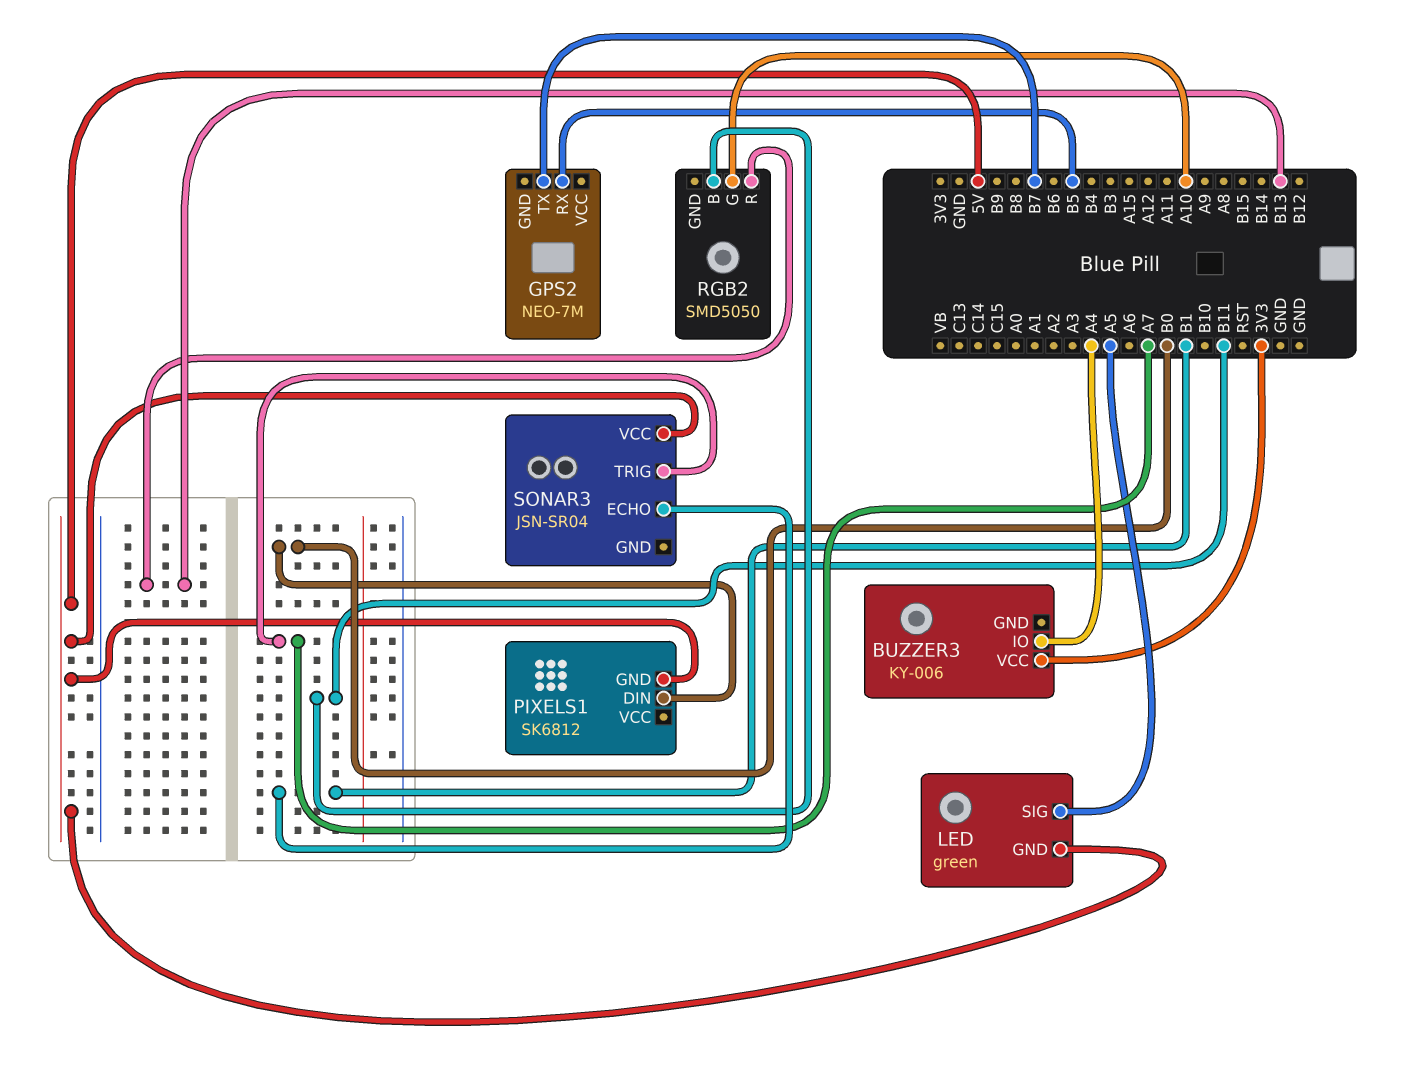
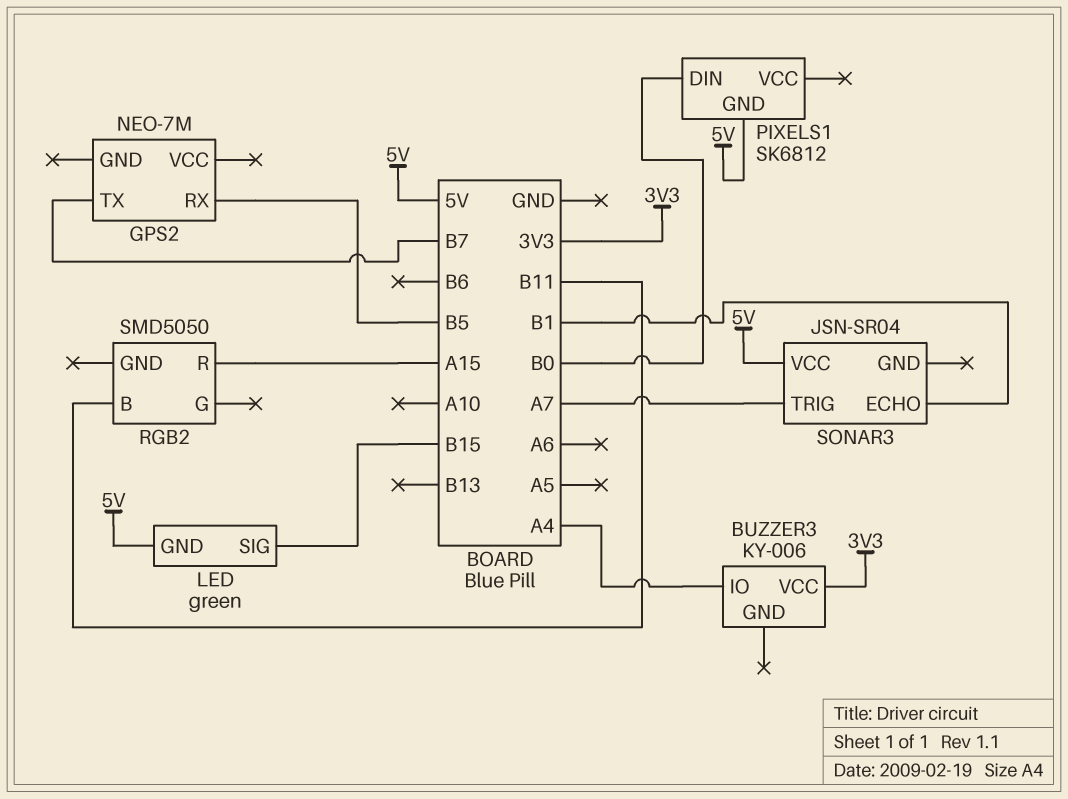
LED pin SIG: A5 -> B15
RGB2 pin G: A10 -> none
RGB2 pin R: B13 -> A15

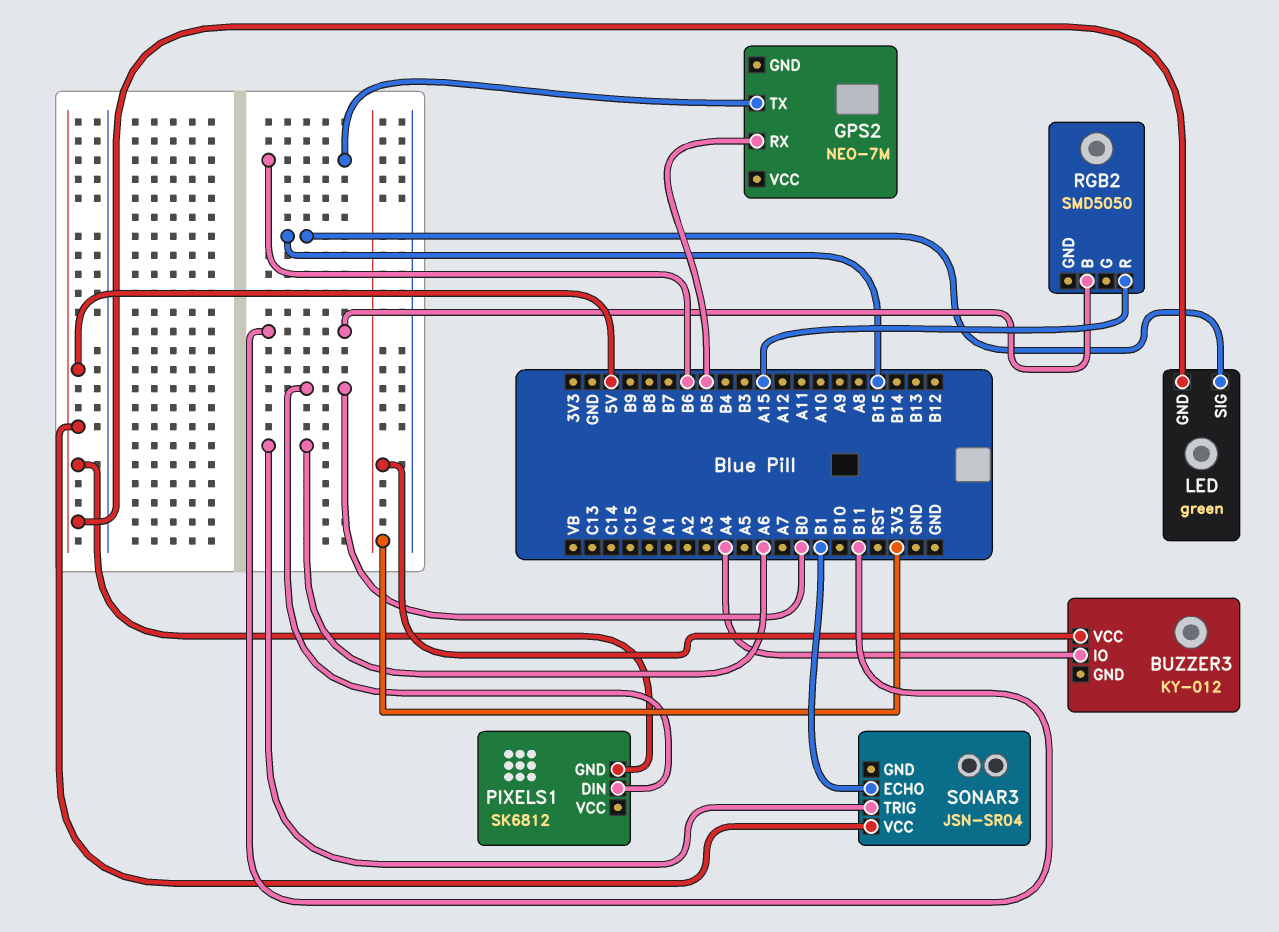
BUZZER3: KY-006 -> KY-012
GPS2 pin TX: B7 -> B6
SONAR3 pin TRIG: A7 -> A6

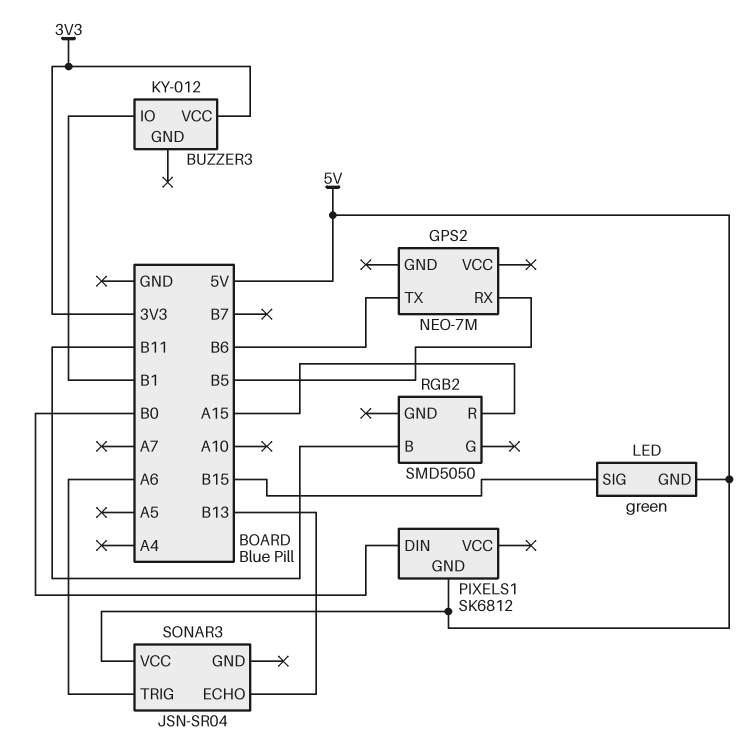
BUZZER3 pin IO: A4 -> B1
SONAR3 pin ECHO: B1 -> B13

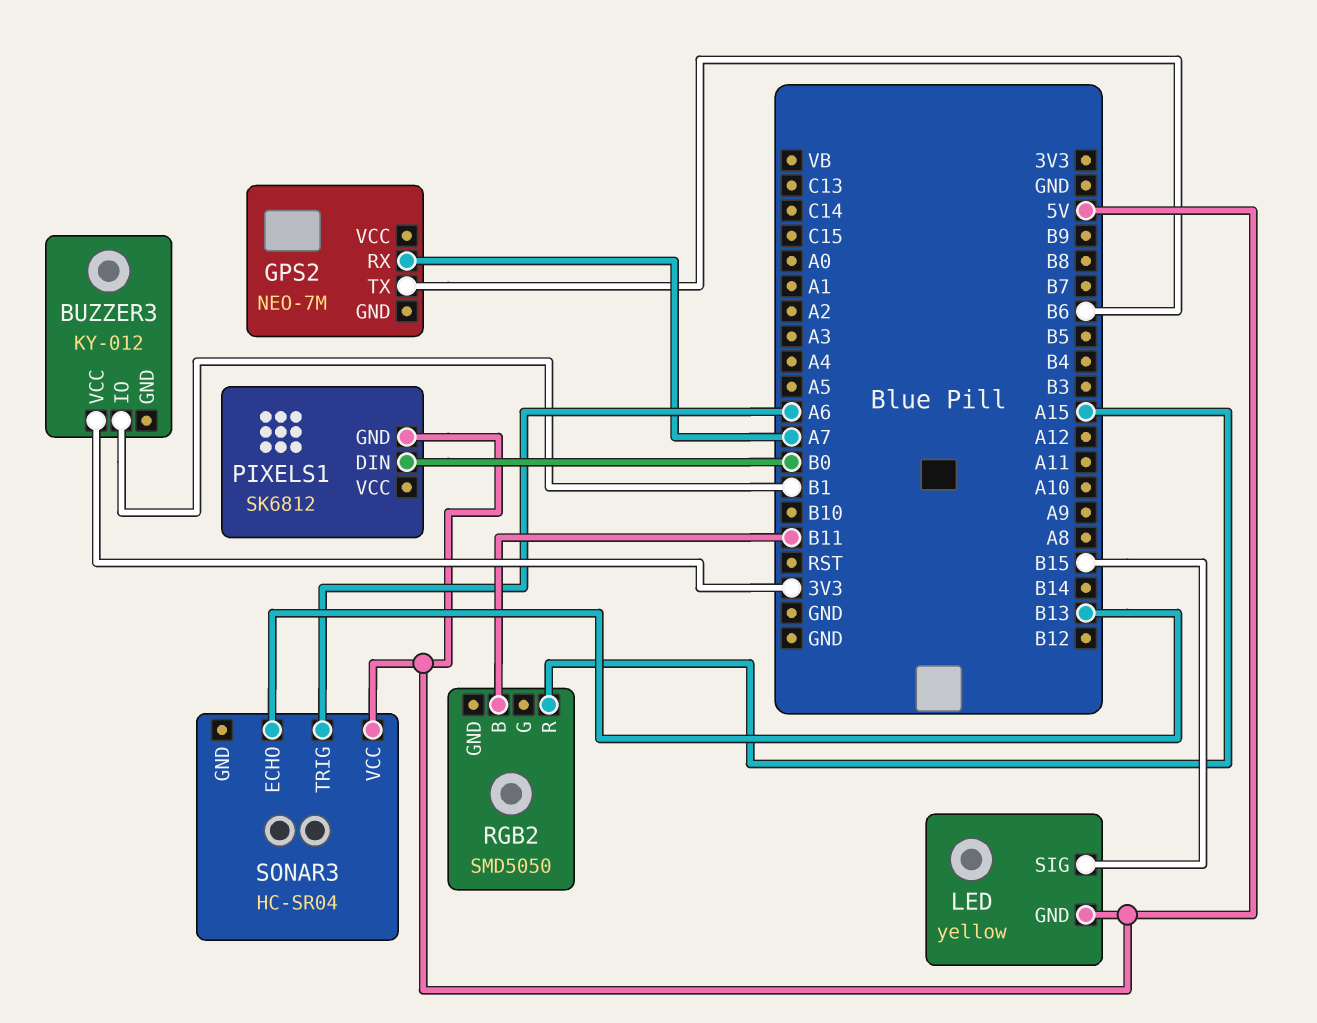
GPS2 pin RX: B5 -> A7
LED: green -> yellow
SONAR3: JSN-SR04 -> HC-SR04

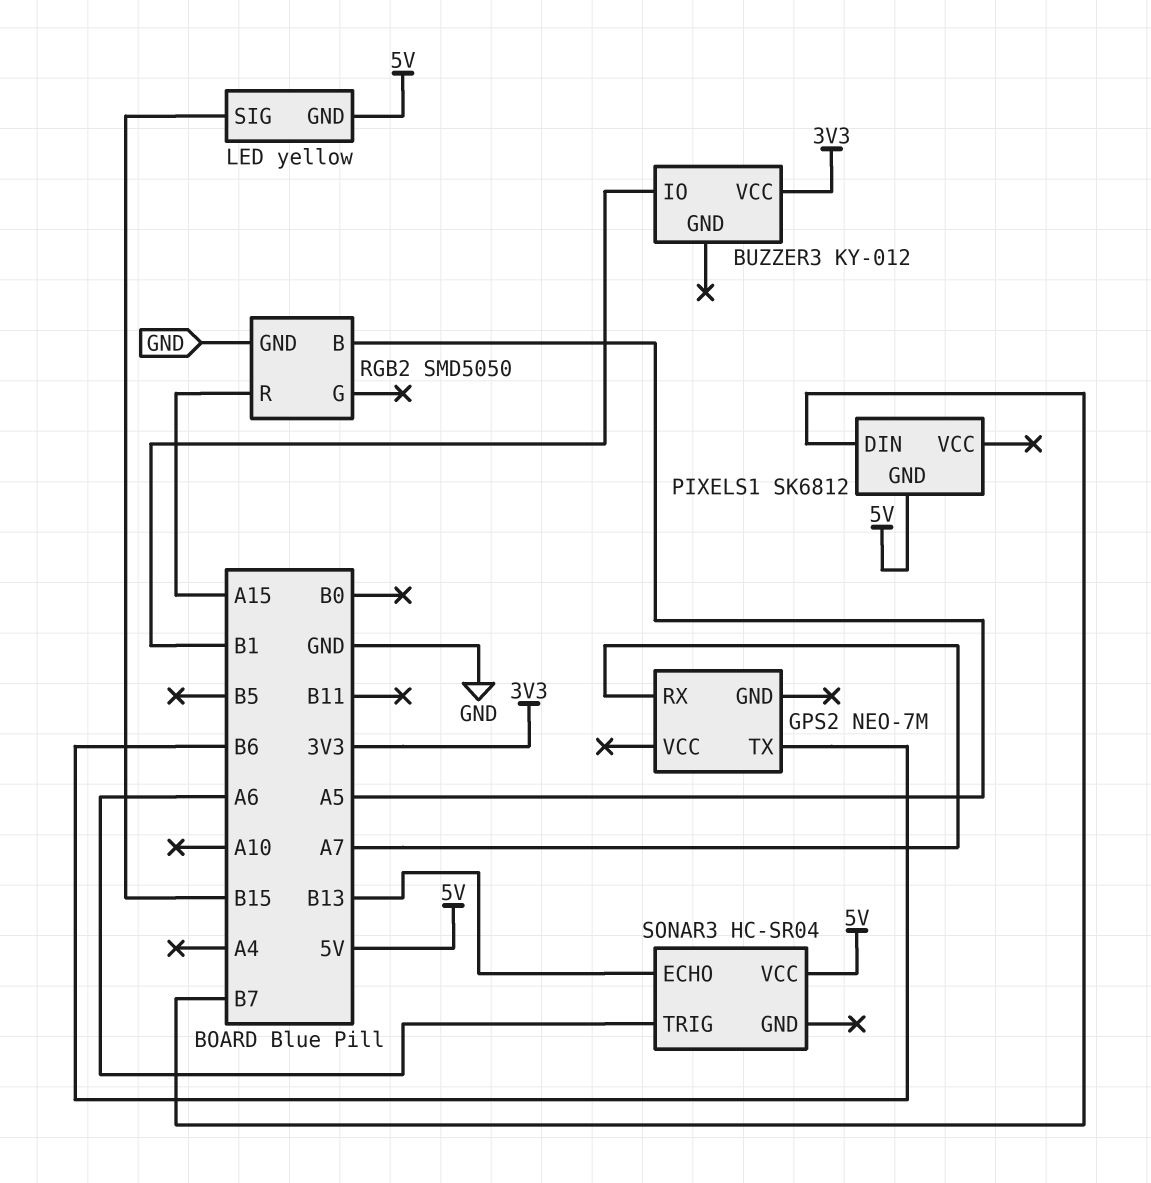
PIXELS1 pin DIN: B0 -> B7
RGB2 pin B: B11 -> A5
RGB2 pin GND: none -> GND

